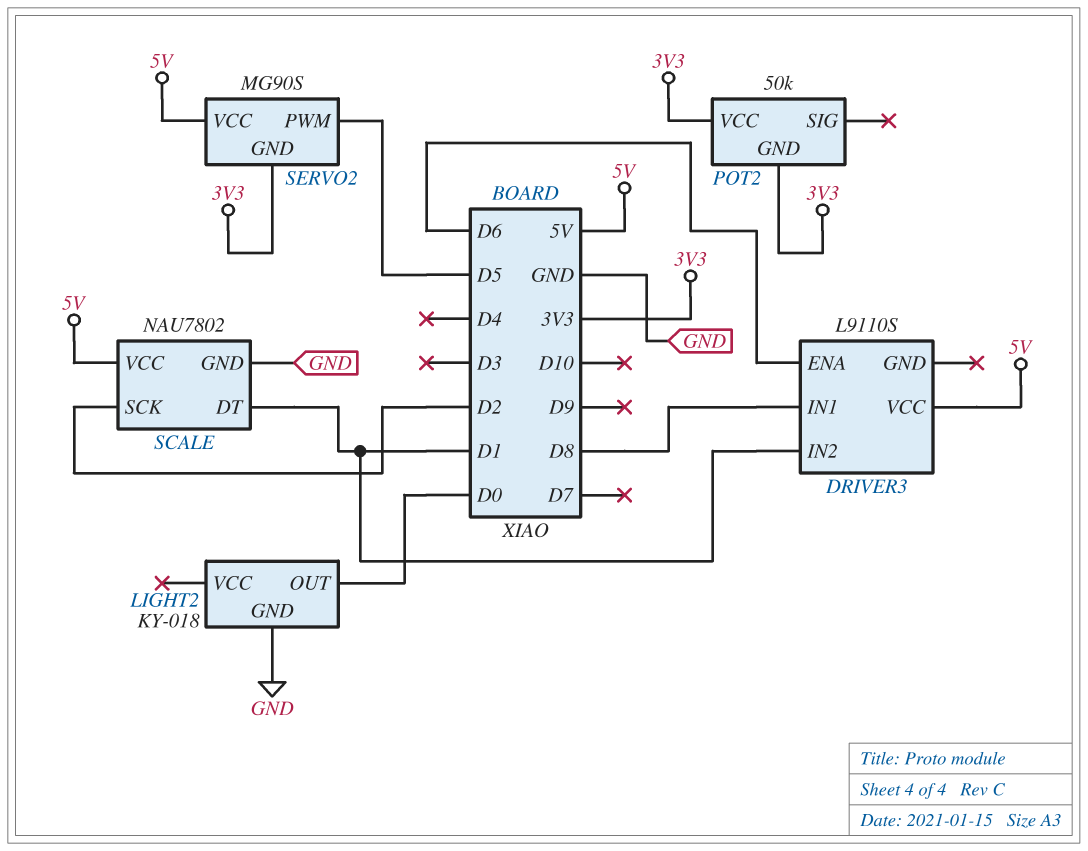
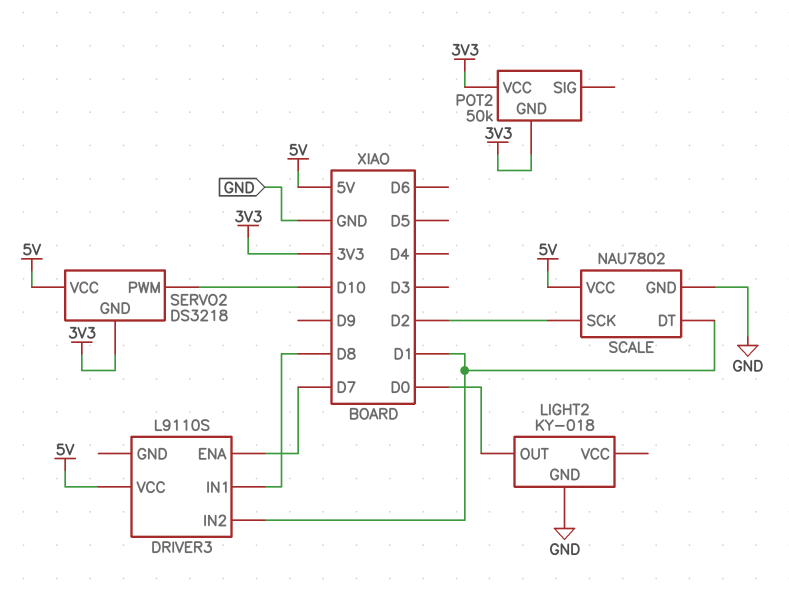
DRIVER3 pin ENA: D6 -> D7
SERVO2: MG90S -> DS3218
SERVO2 pin PWM: D5 -> D10

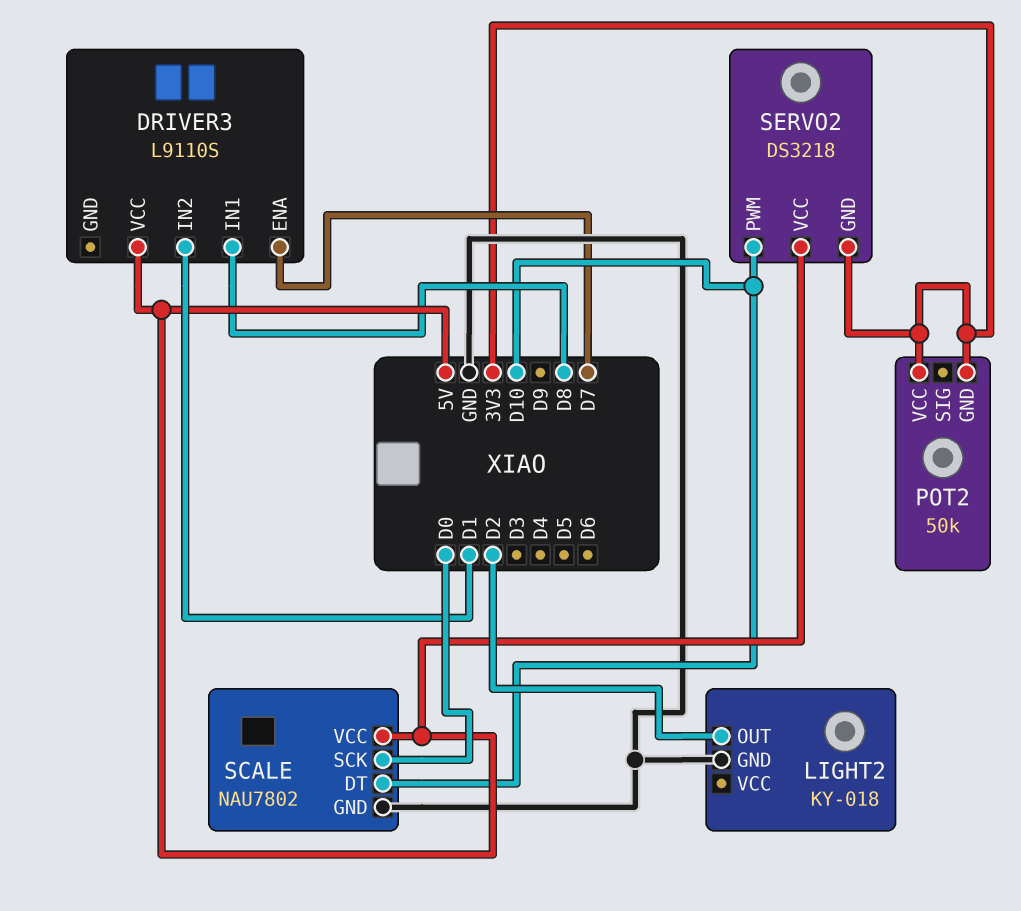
LIGHT2 pin OUT: D0 -> D2
SCALE pin DT: D1 -> D10
SCALE pin SCK: D2 -> D0

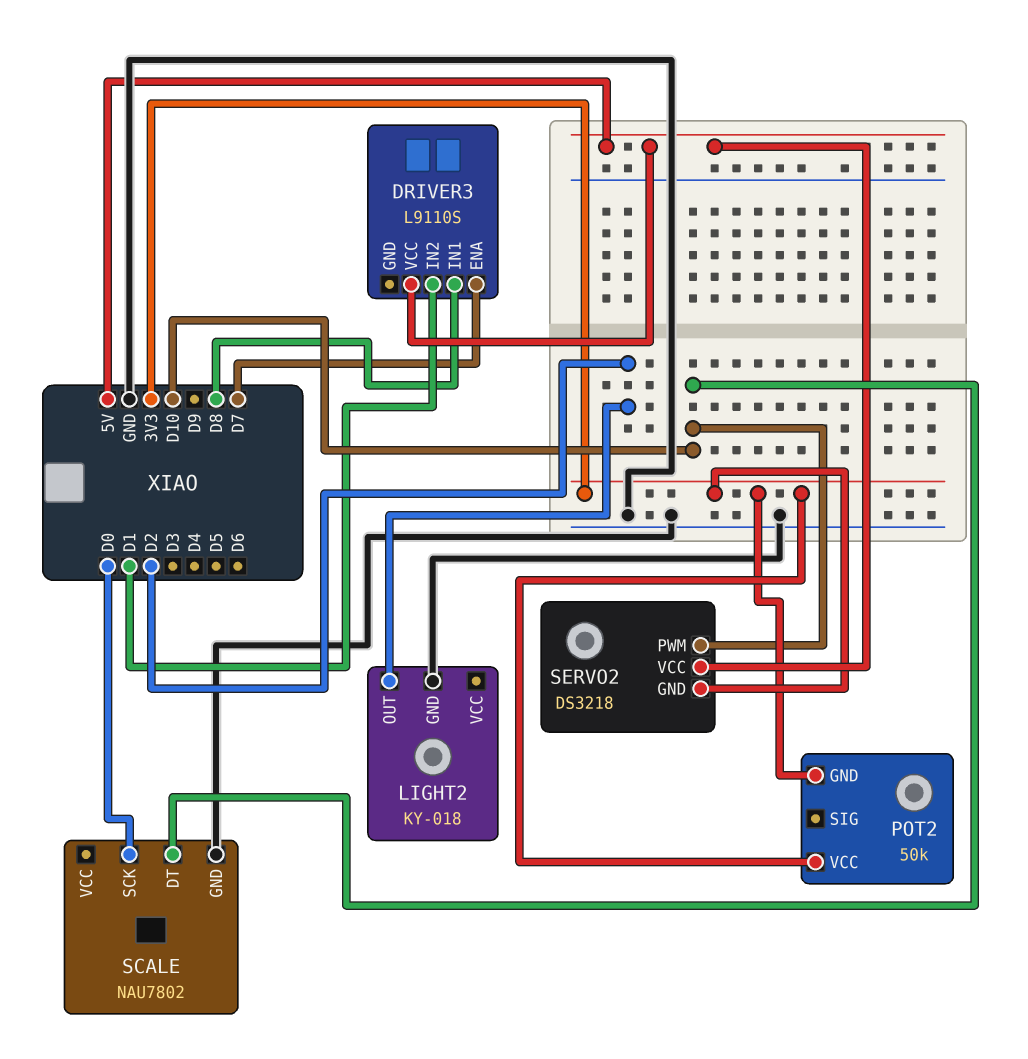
SCALE pin VCC: 5V -> none

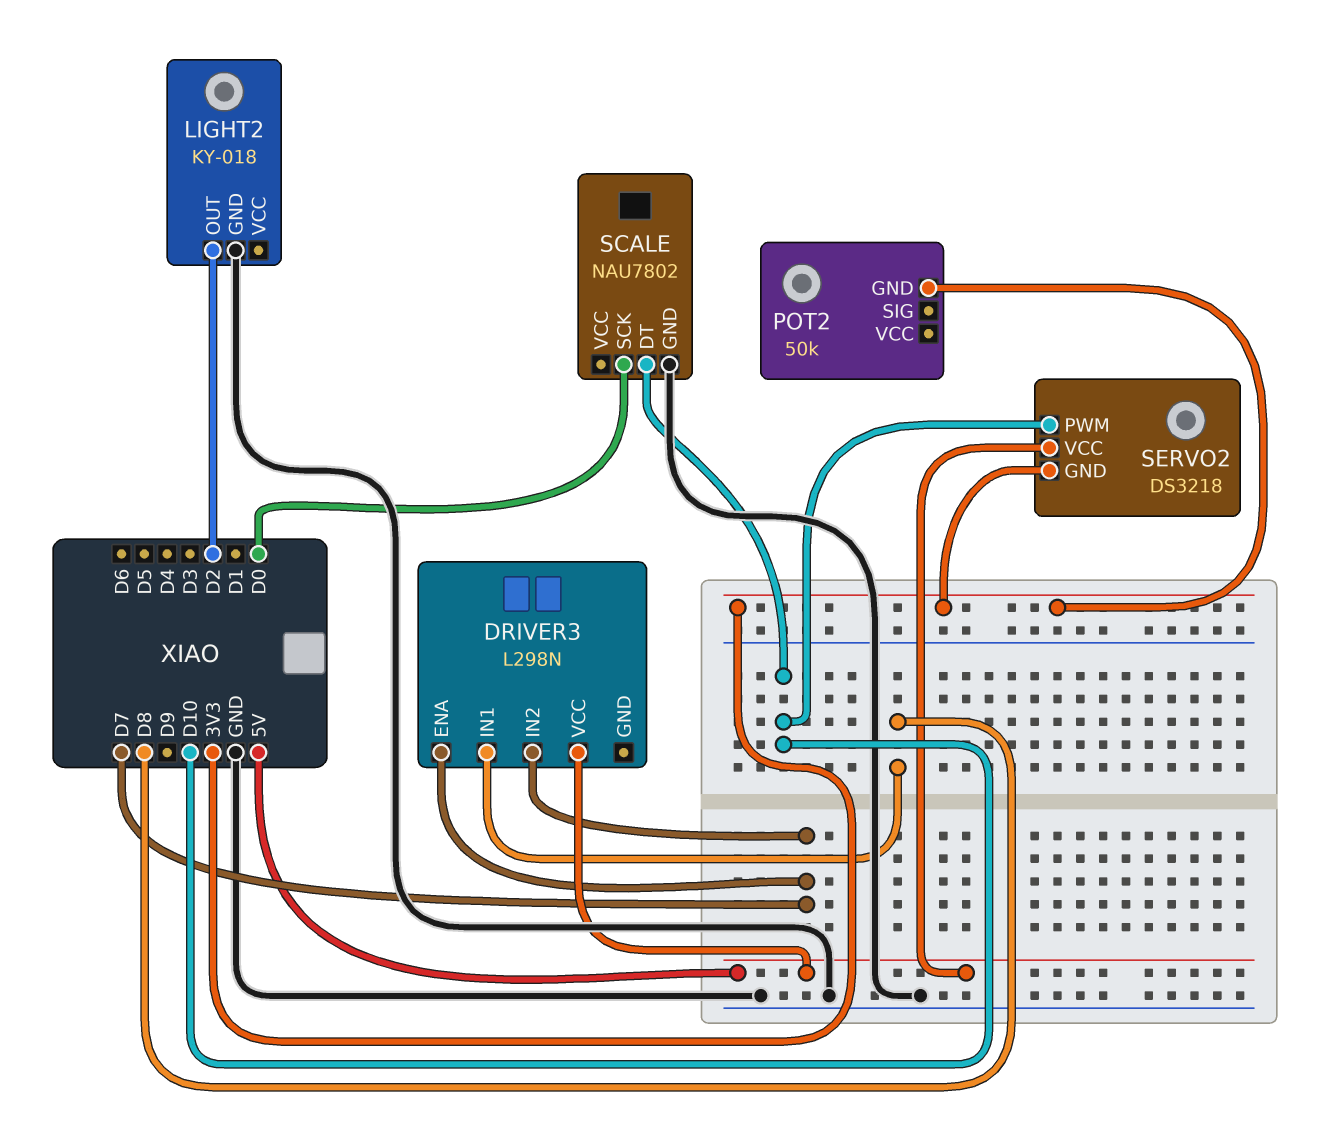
DRIVER3: L9110S -> L298N
DRIVER3 pin IN2: D1 -> D7
POT2 pin VCC: 3V3 -> none

